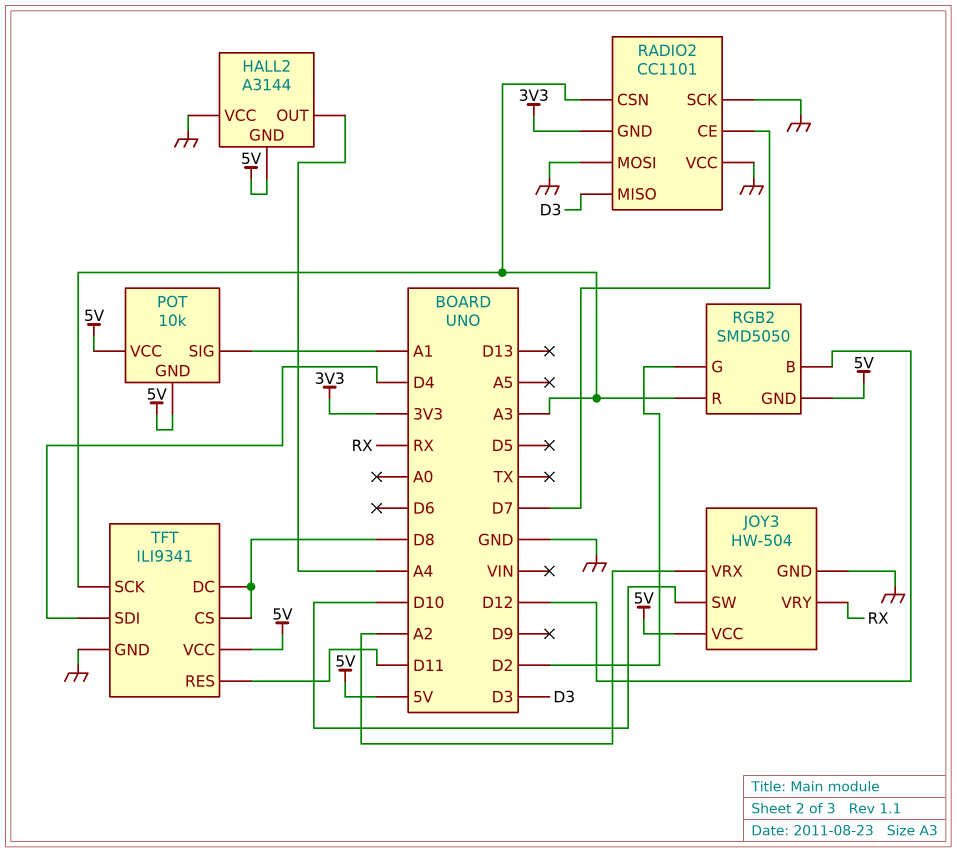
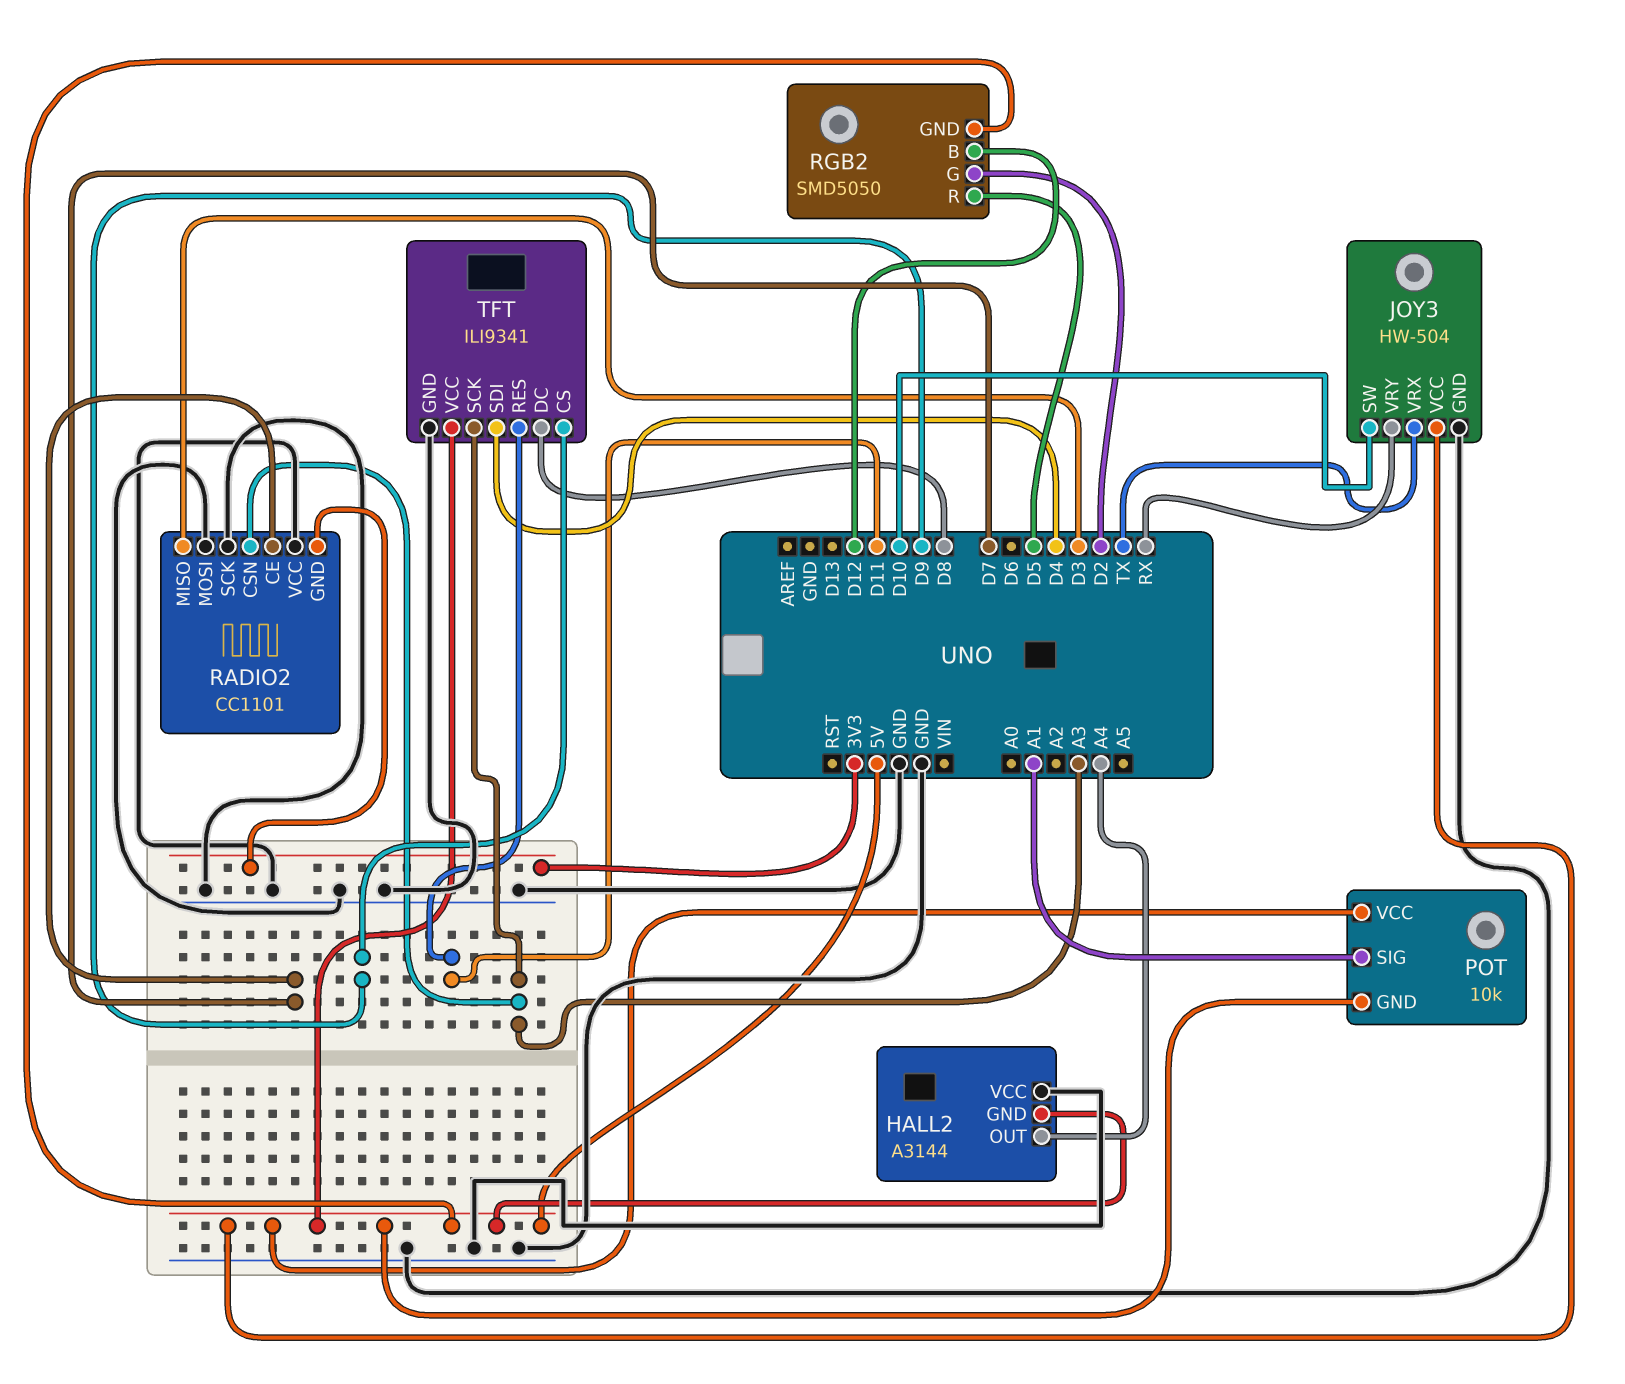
JOY3 pin VRX: A2 -> TX
RGB2 pin R: A3 -> D5
TFT pin CS: D8 -> D9

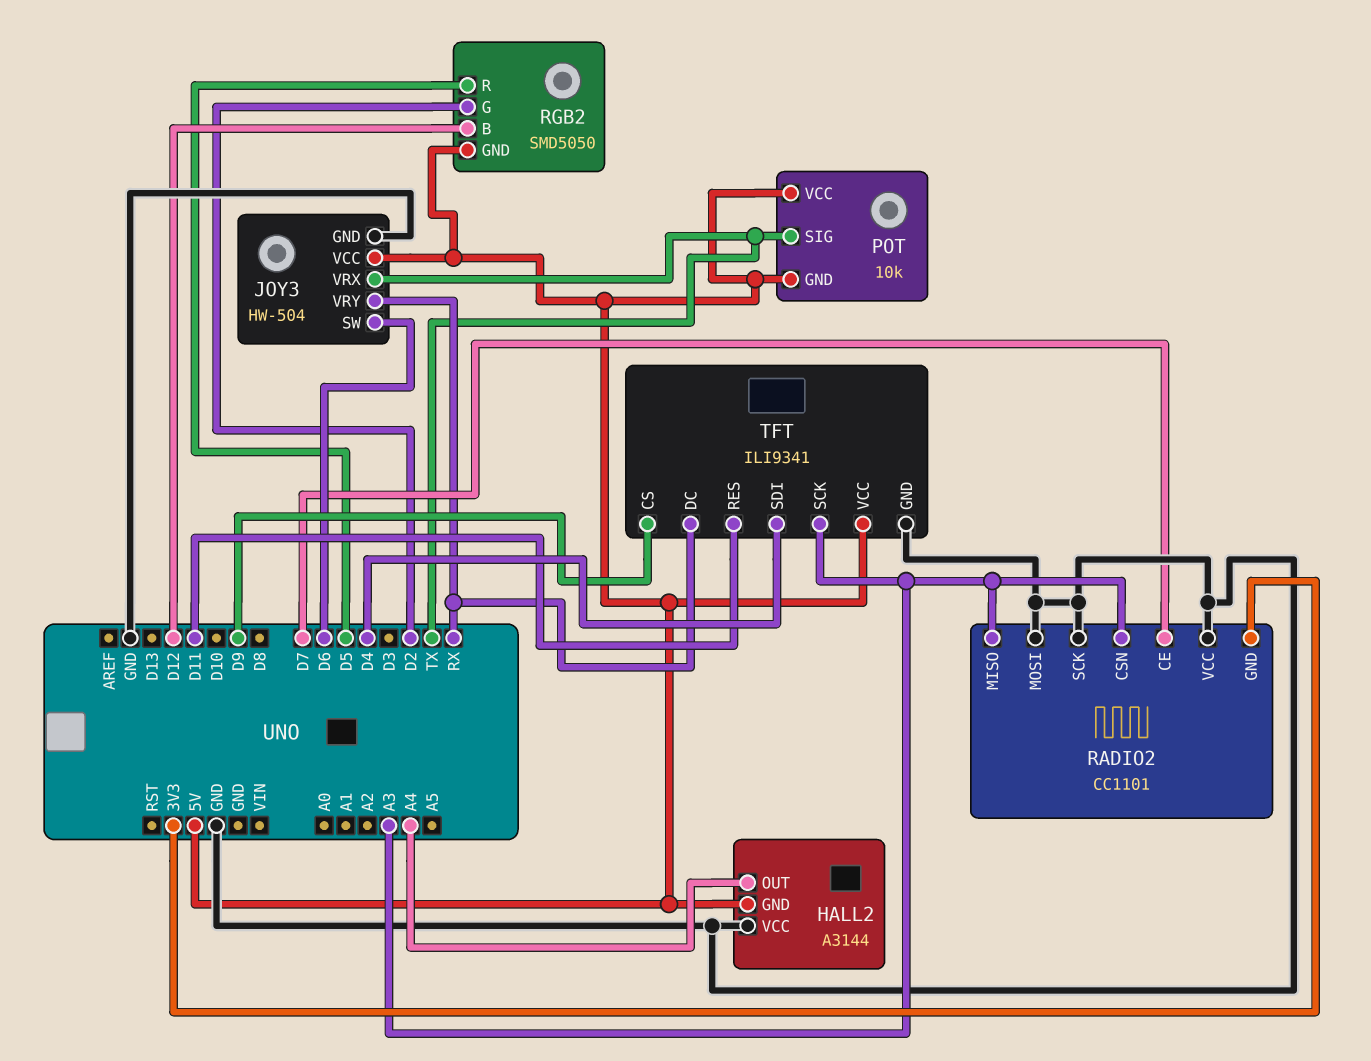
JOY3 pin SW: D10 -> D6
POT pin SIG: A1 -> TX
RADIO2 pin MISO: D3 -> A3
TFT pin DC: D8 -> RX

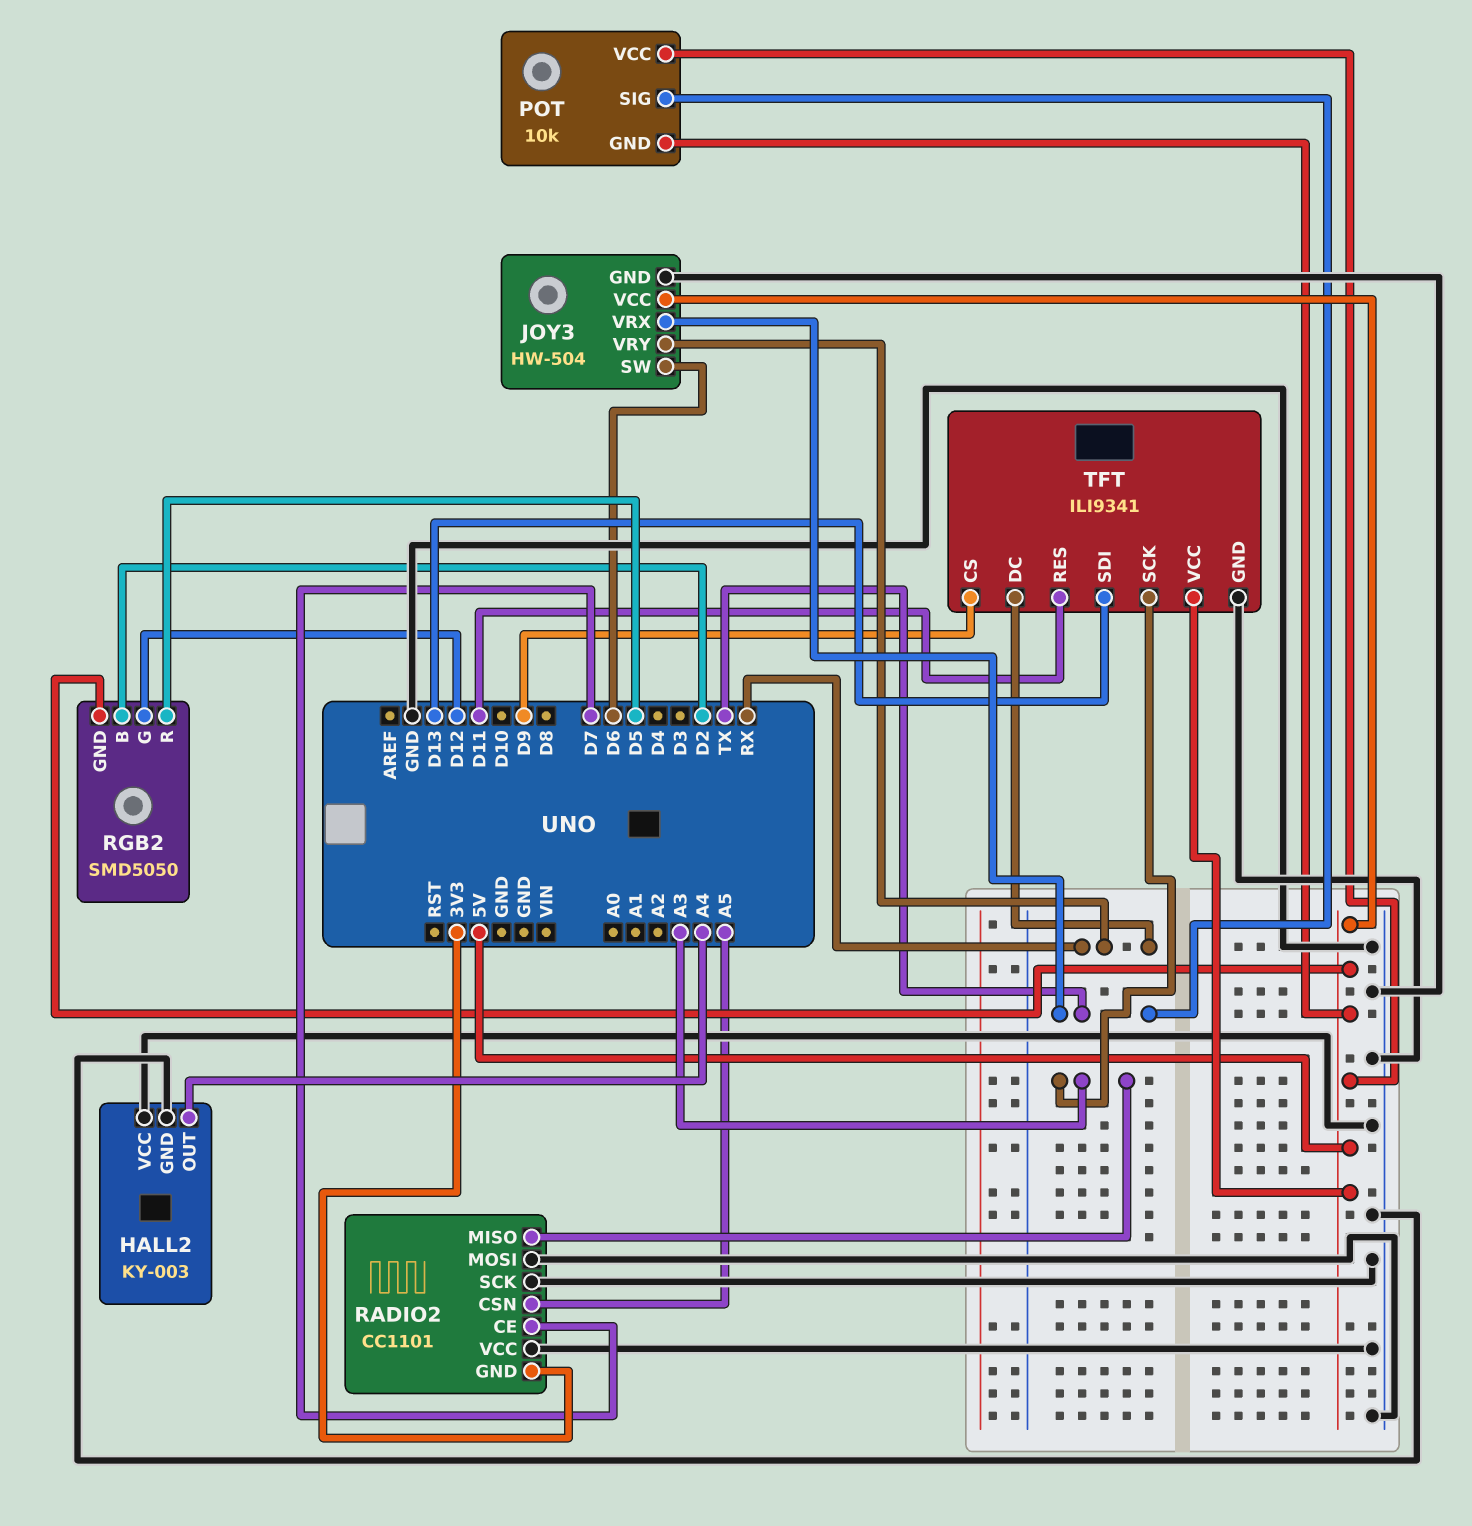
HALL2: A3144 -> KY-003
HALL2 pin GND: 5V -> GND
RADIO2 pin CSN: A3 -> A5
RGB2 pin B: D12 -> D2
RGB2 pin G: D2 -> D12
TFT pin SDI: D4 -> D13

